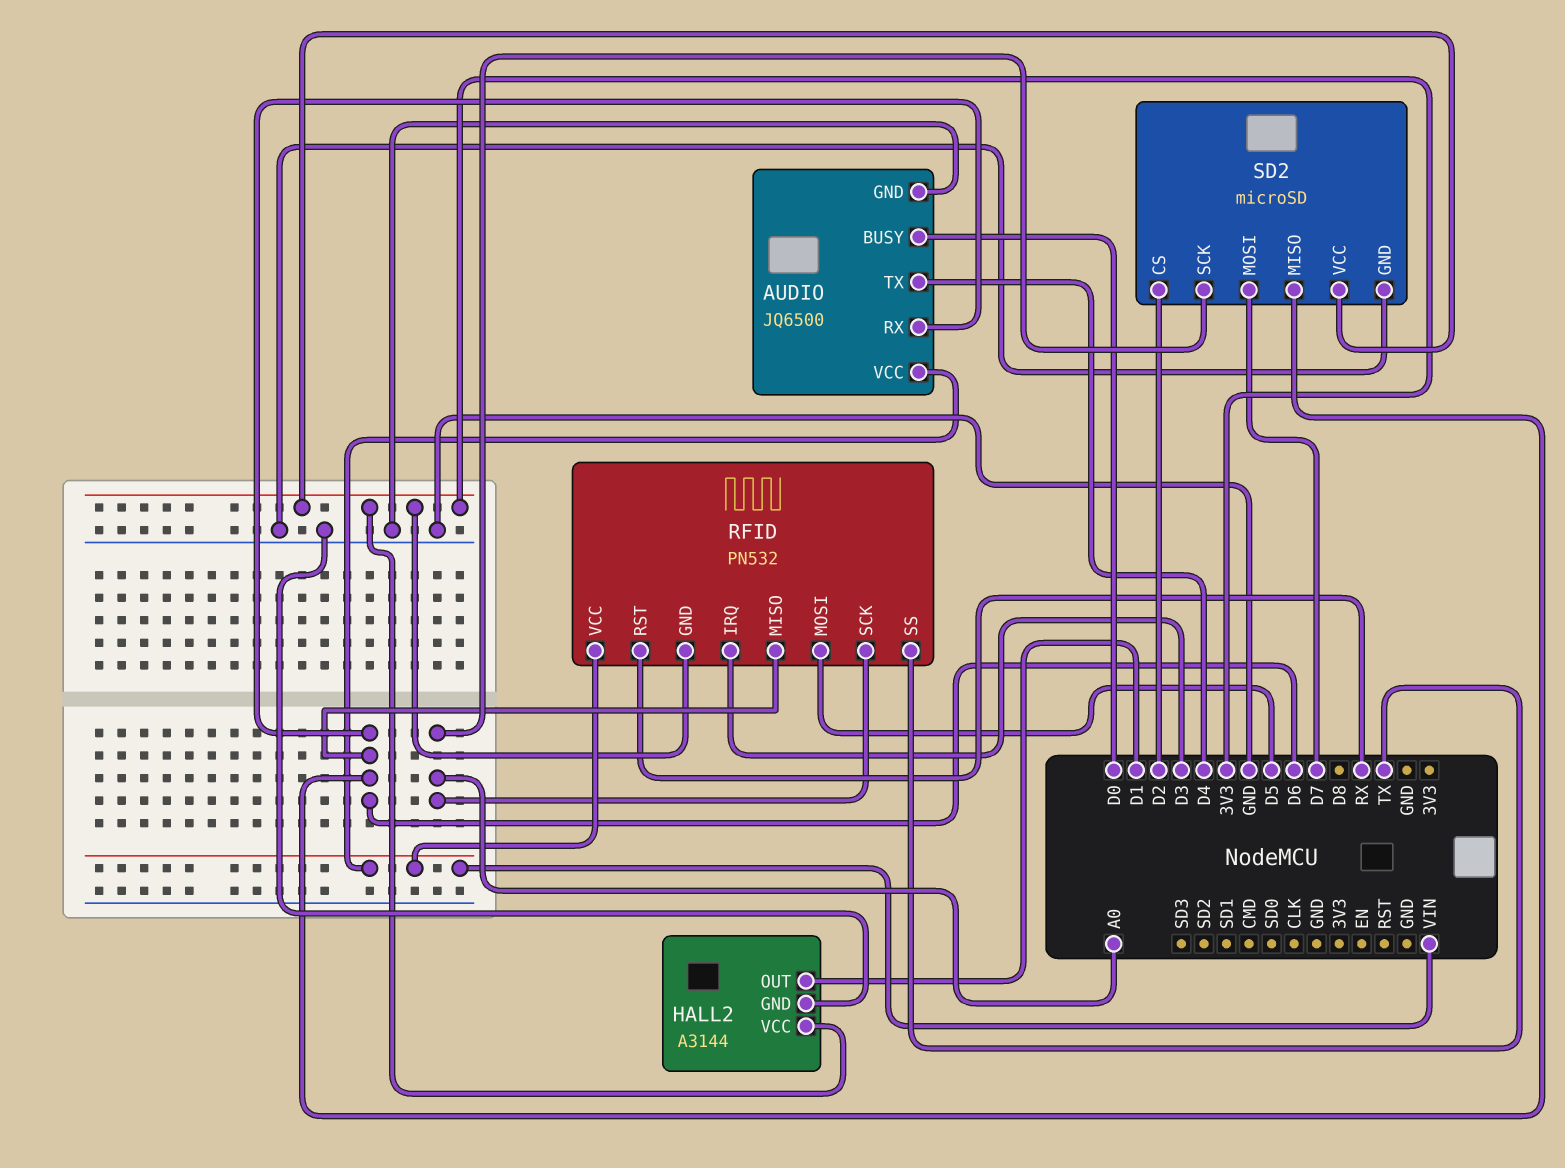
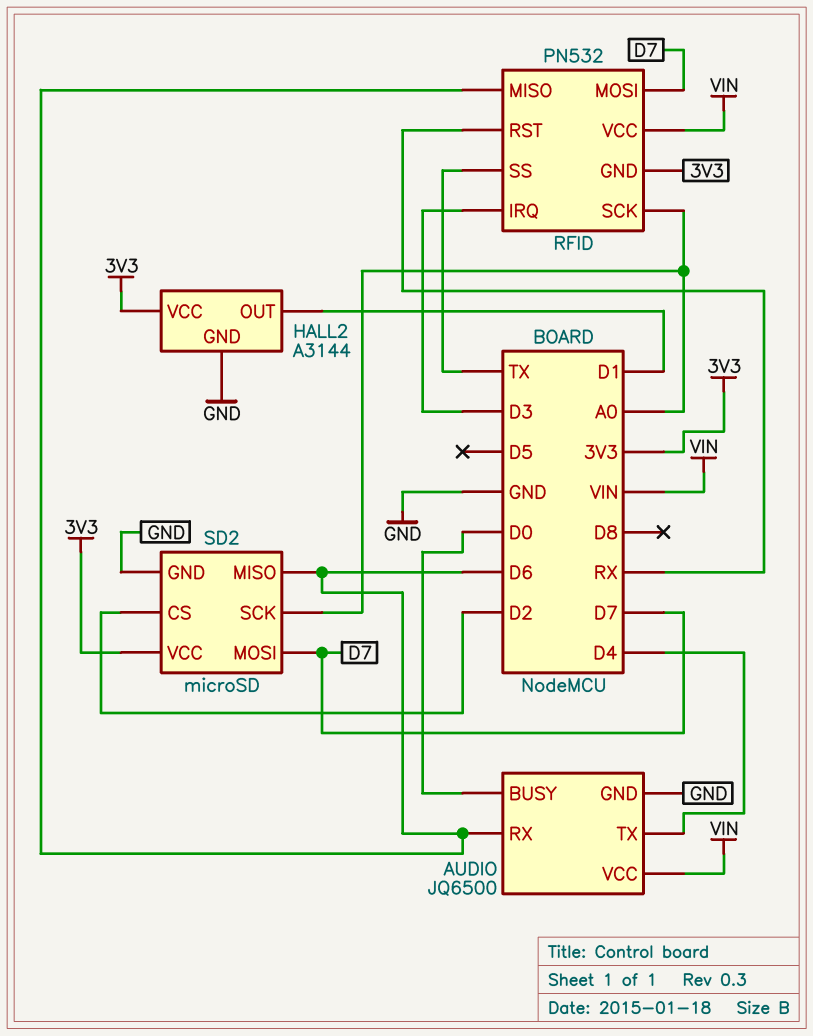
RFID pin MOSI: D5 -> D7

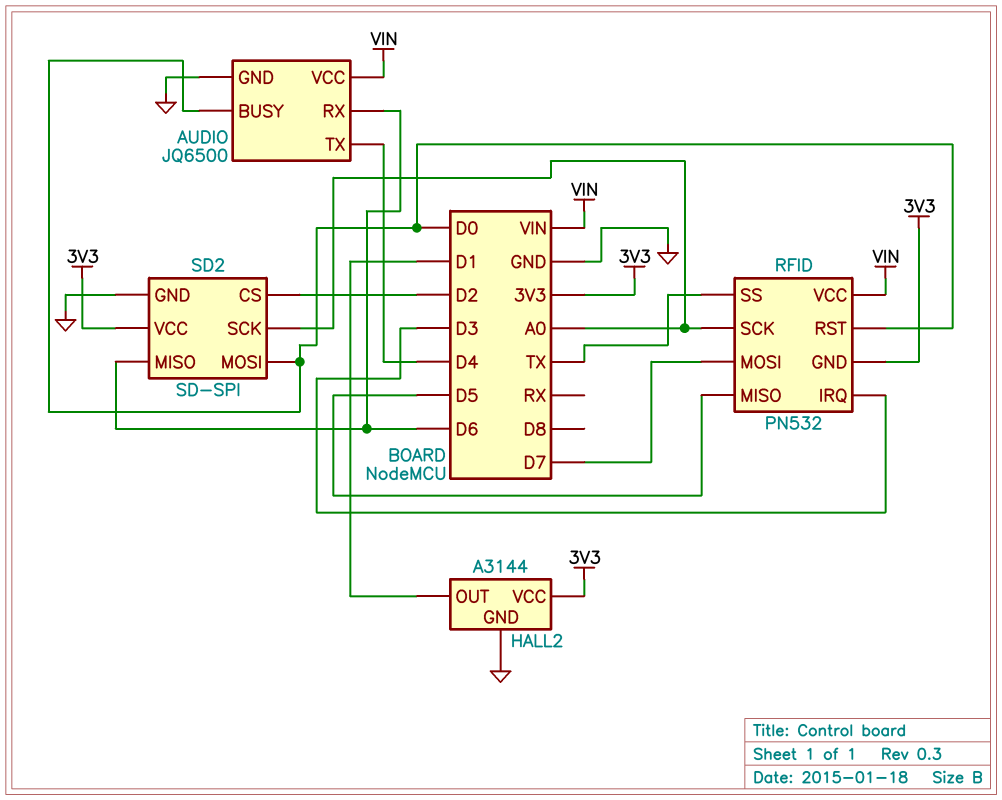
RFID pin MISO: D6 -> D5
RFID pin RST: RX -> D0
SD2: microSD -> SD-SPI
SD2 pin MOSI: D7 -> D0

